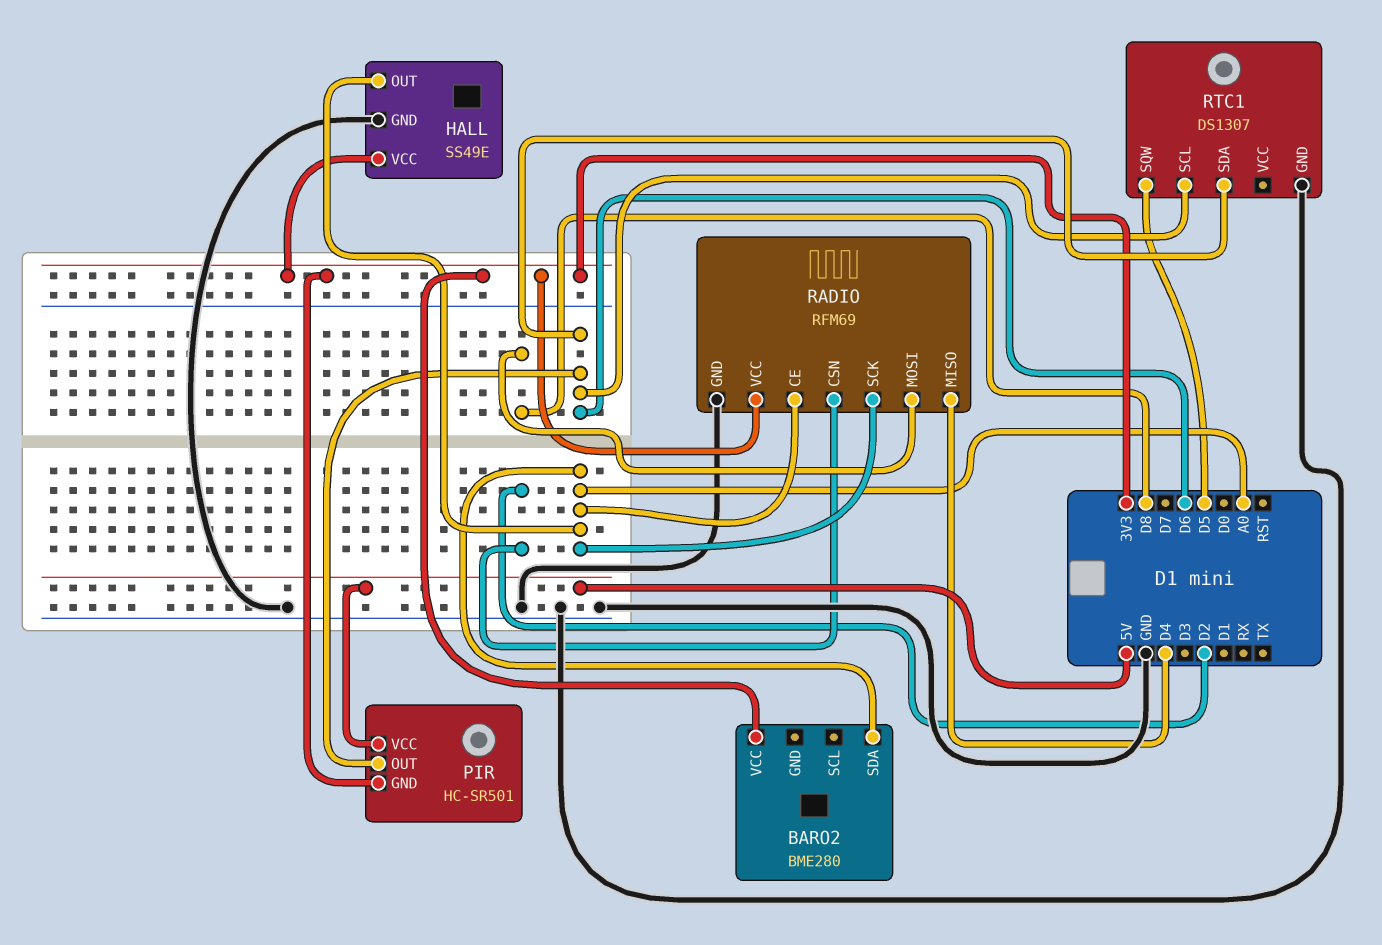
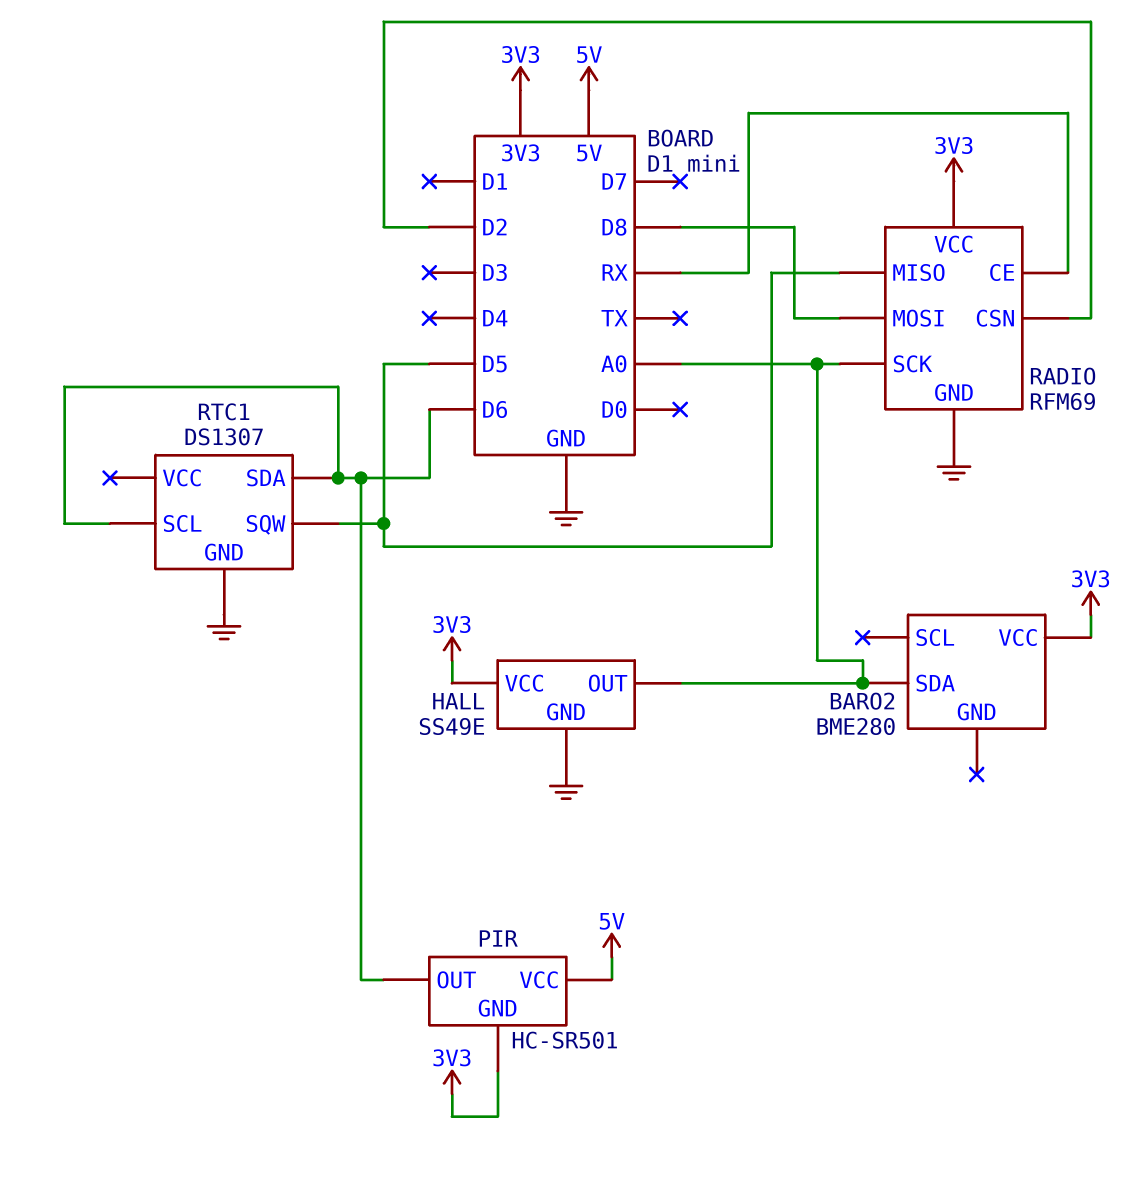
RADIO pin CE: A0 -> RX
RADIO pin MISO: D4 -> D5

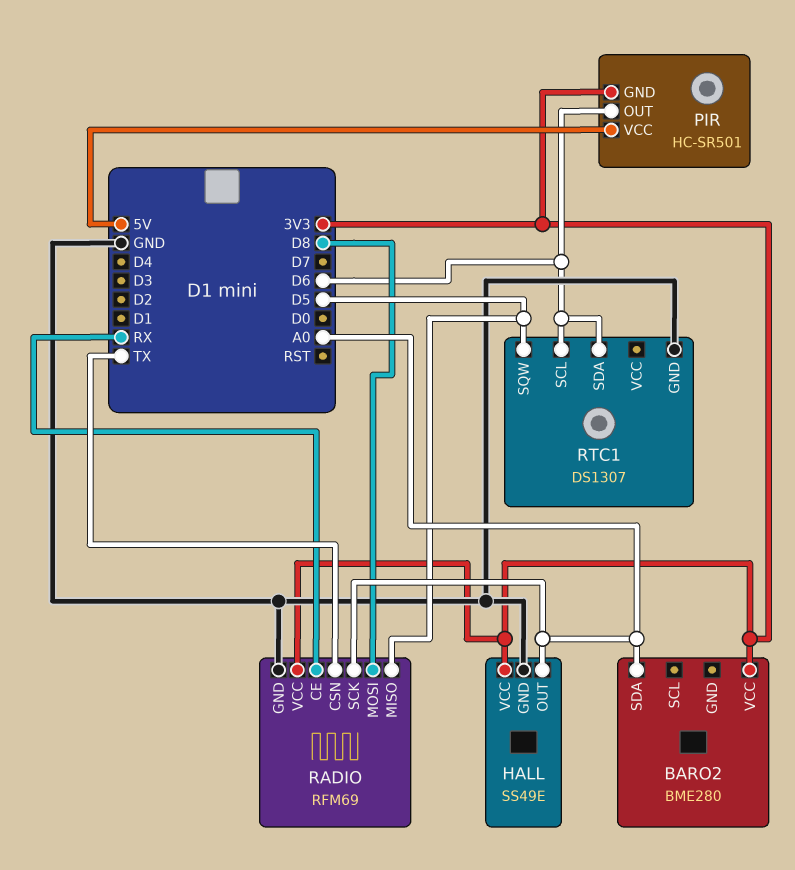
RADIO pin CSN: D2 -> TX

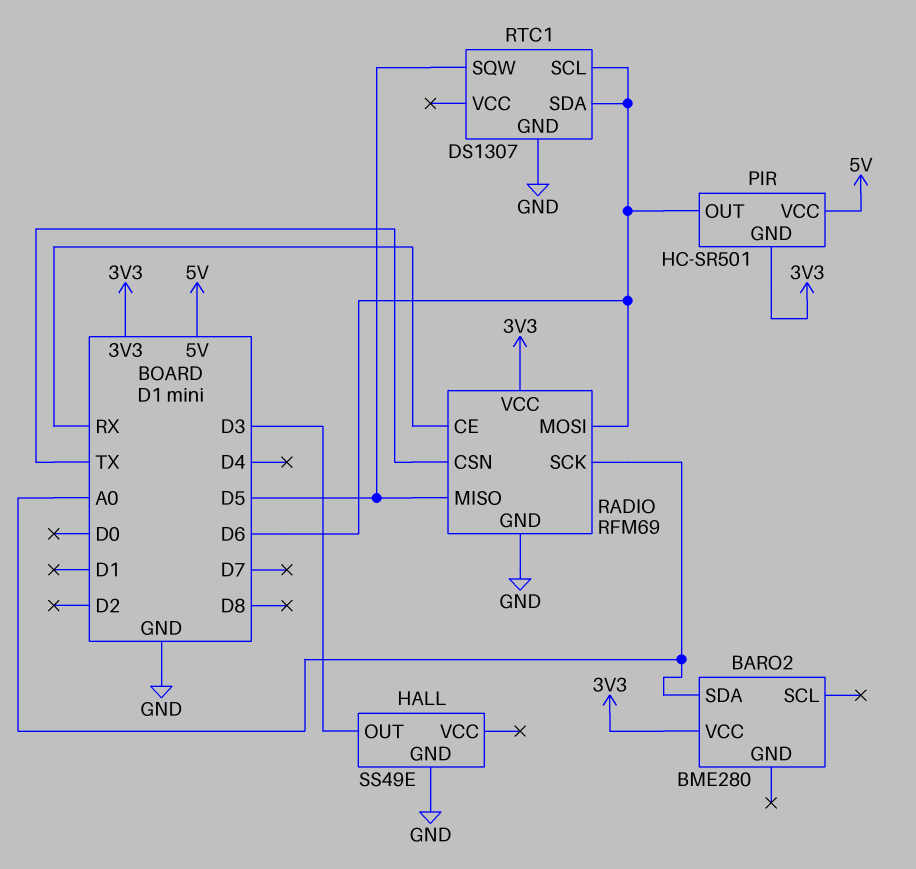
HALL pin OUT: A0 -> D3
HALL pin VCC: 3V3 -> none
RADIO pin MOSI: D8 -> D6

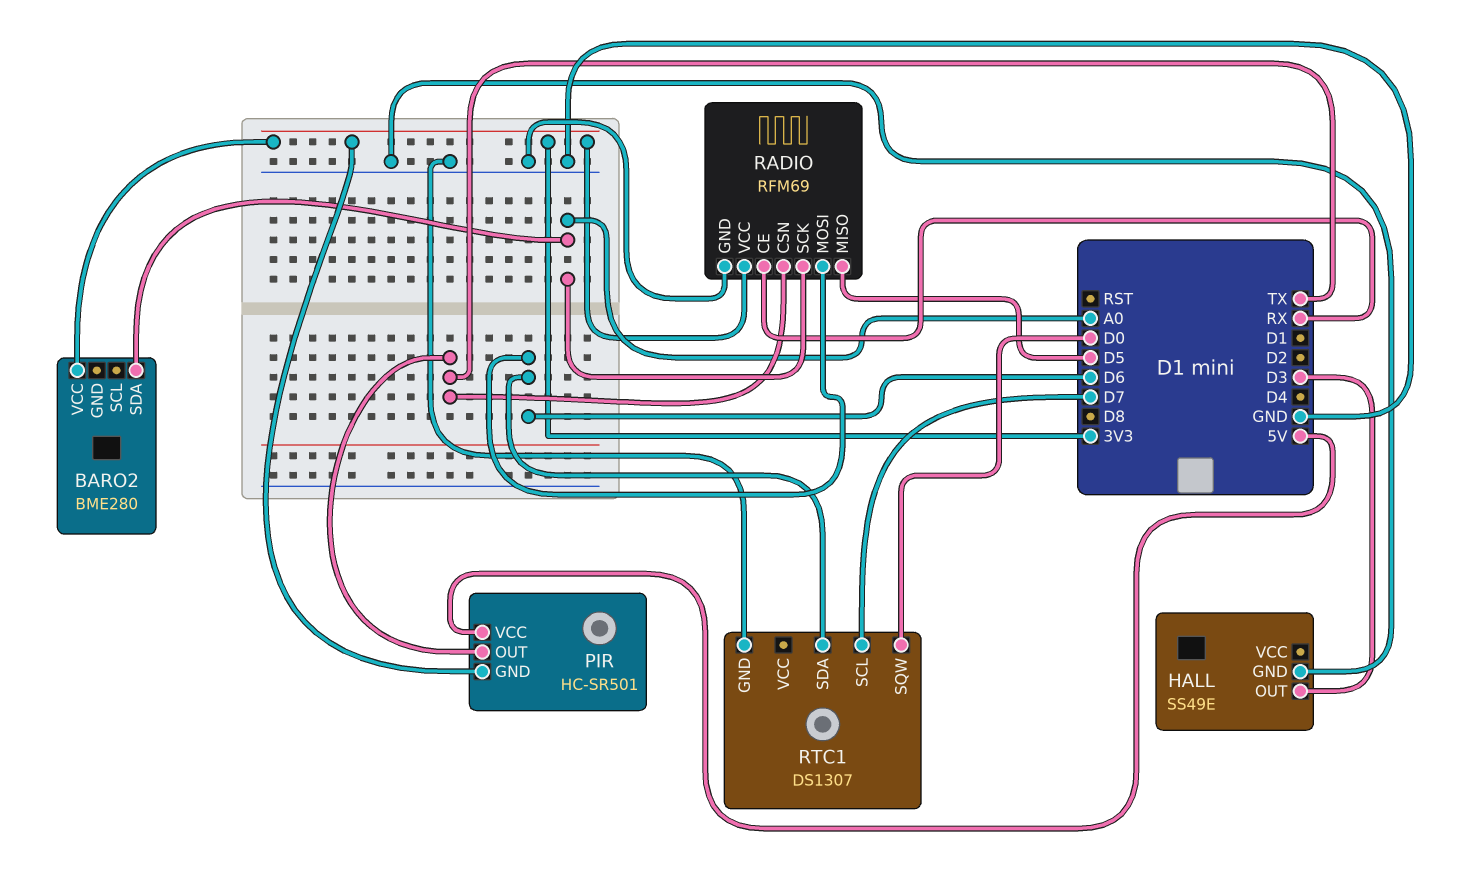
PIR pin OUT: D6 -> TX
RTC1 pin SCL: D6 -> D7
RTC1 pin SQW: D5 -> D0

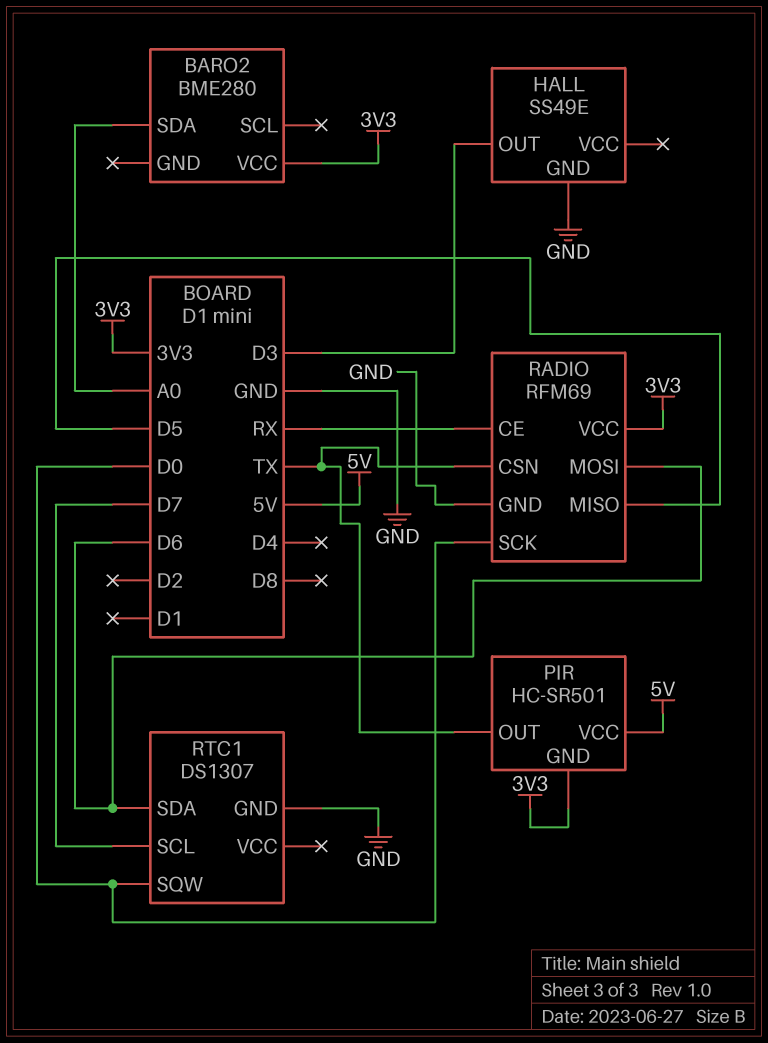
RADIO pin SCK: A0 -> D0

